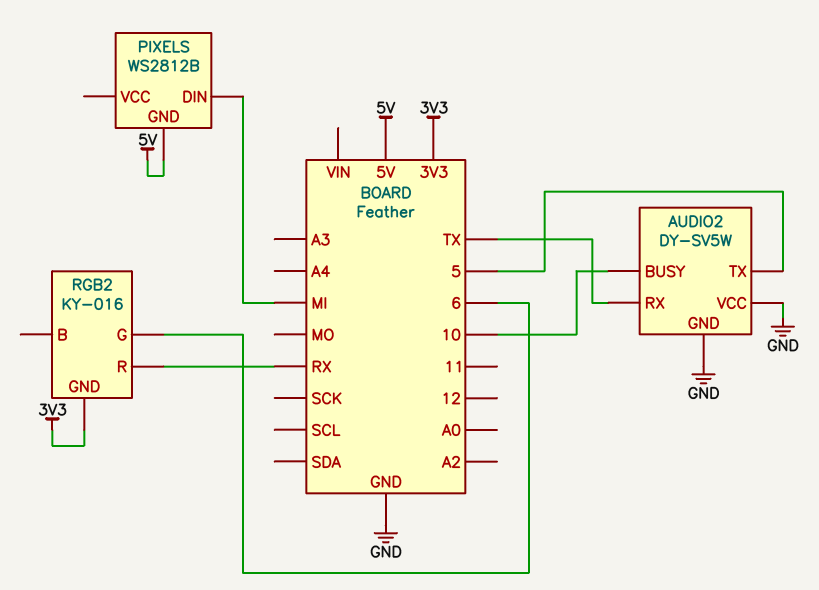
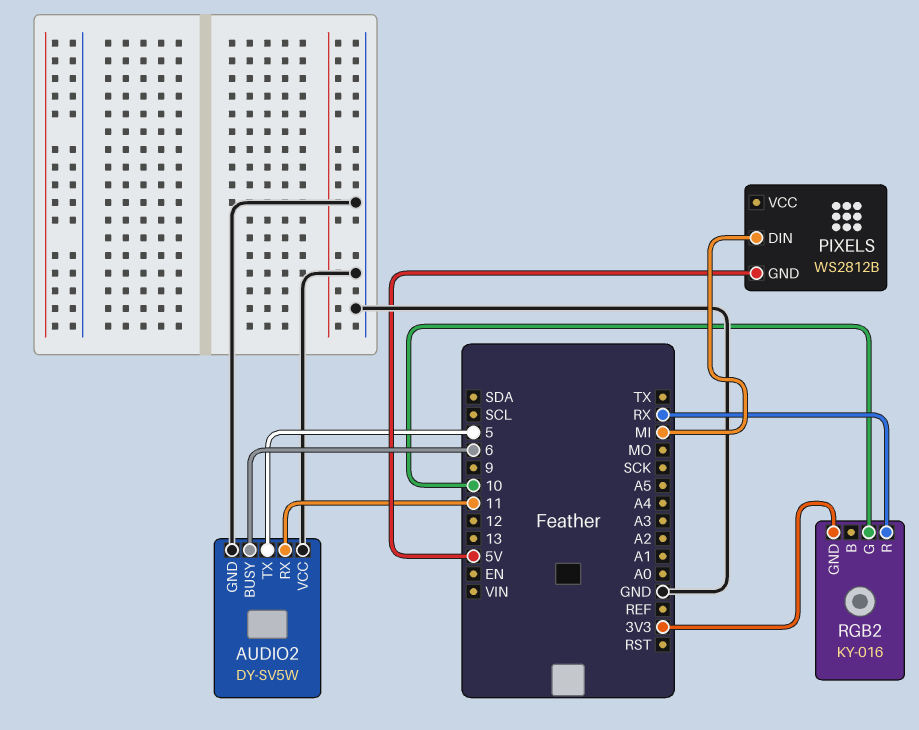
AUDIO2 pin BUSY: 10 -> 6
AUDIO2 pin RX: TX -> 11
RGB2 pin G: 6 -> 10

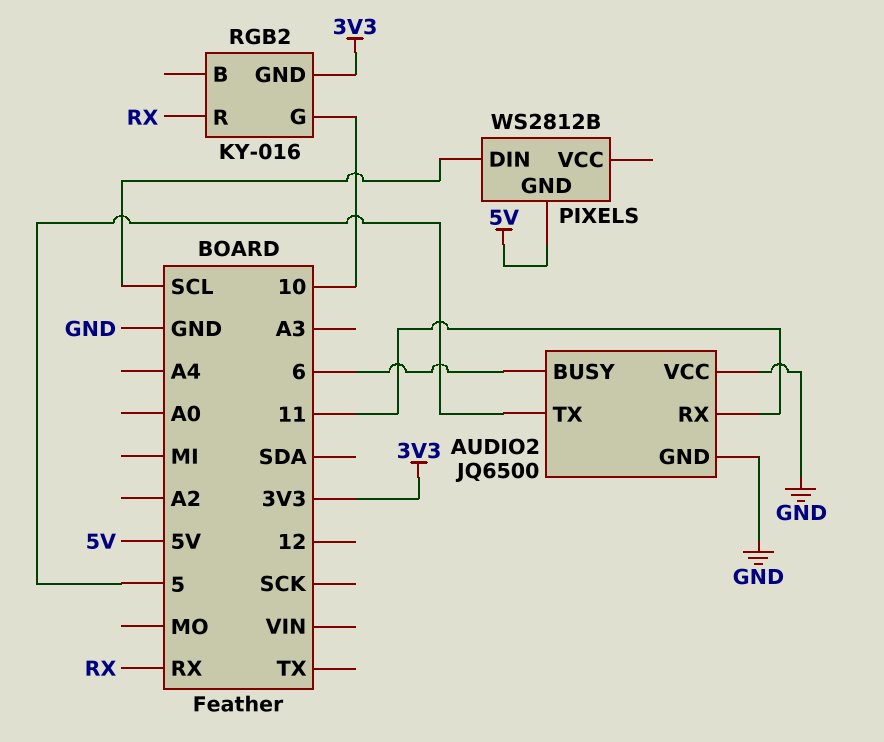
AUDIO2: DY-SV5W -> JQ6500
PIXELS pin DIN: MI -> SCL

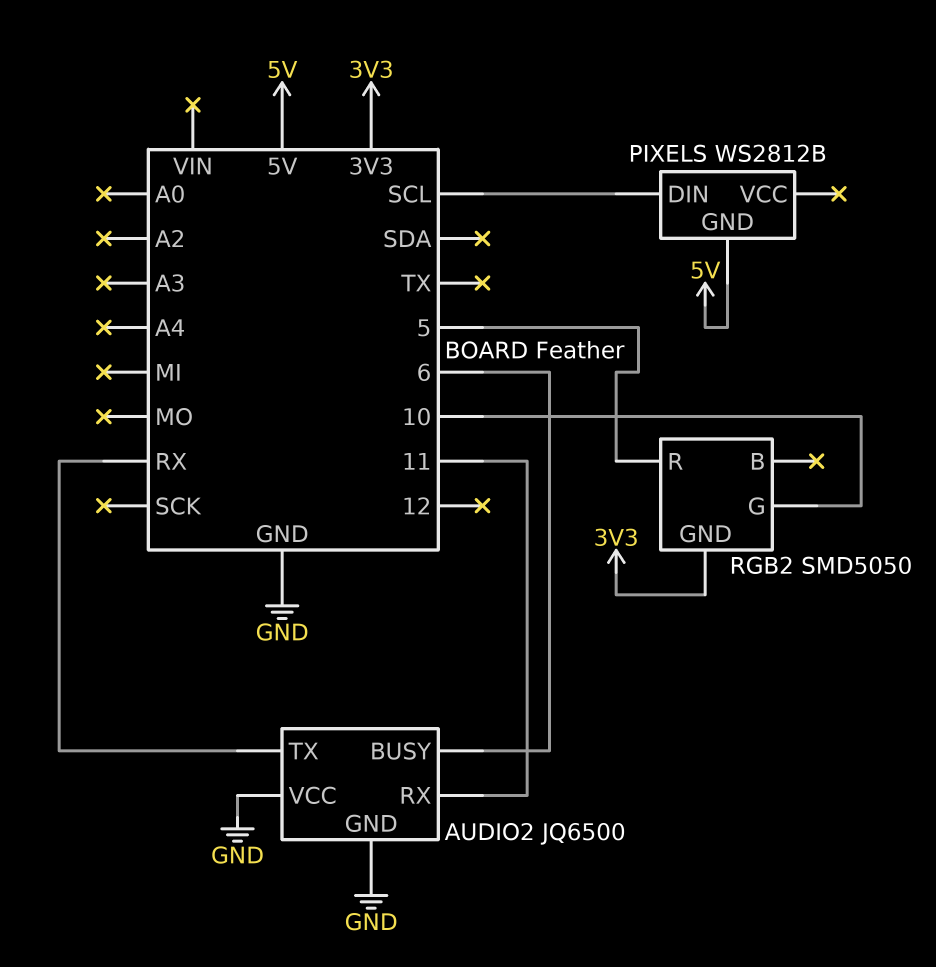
AUDIO2 pin TX: 5 -> RX
RGB2: KY-016 -> SMD5050
RGB2 pin R: RX -> 5

